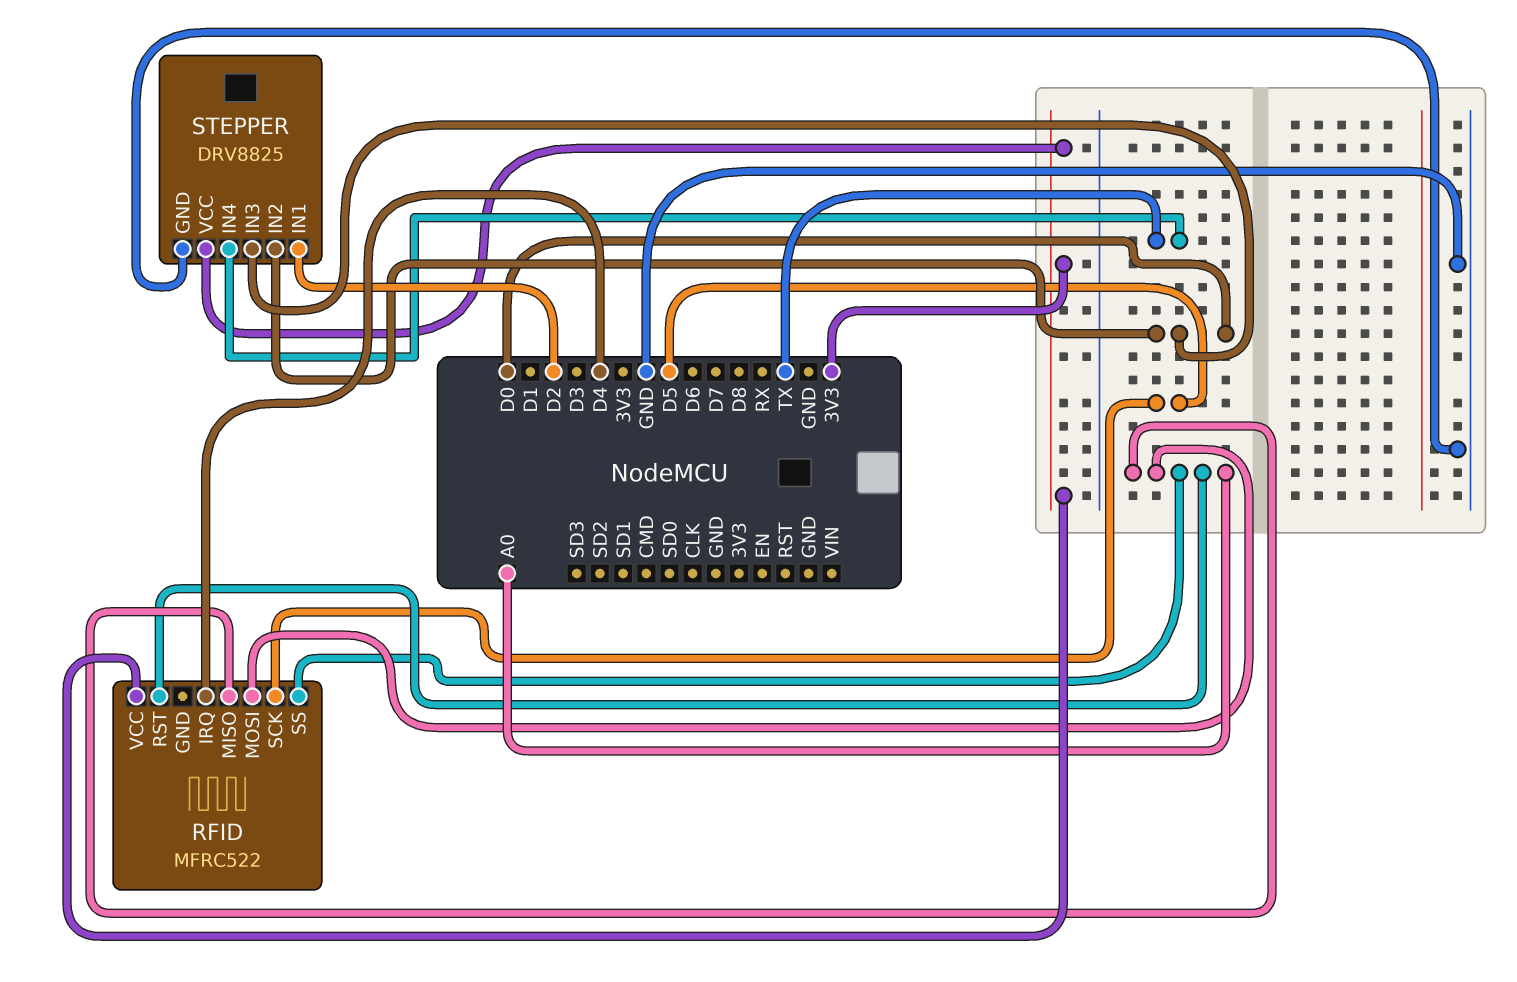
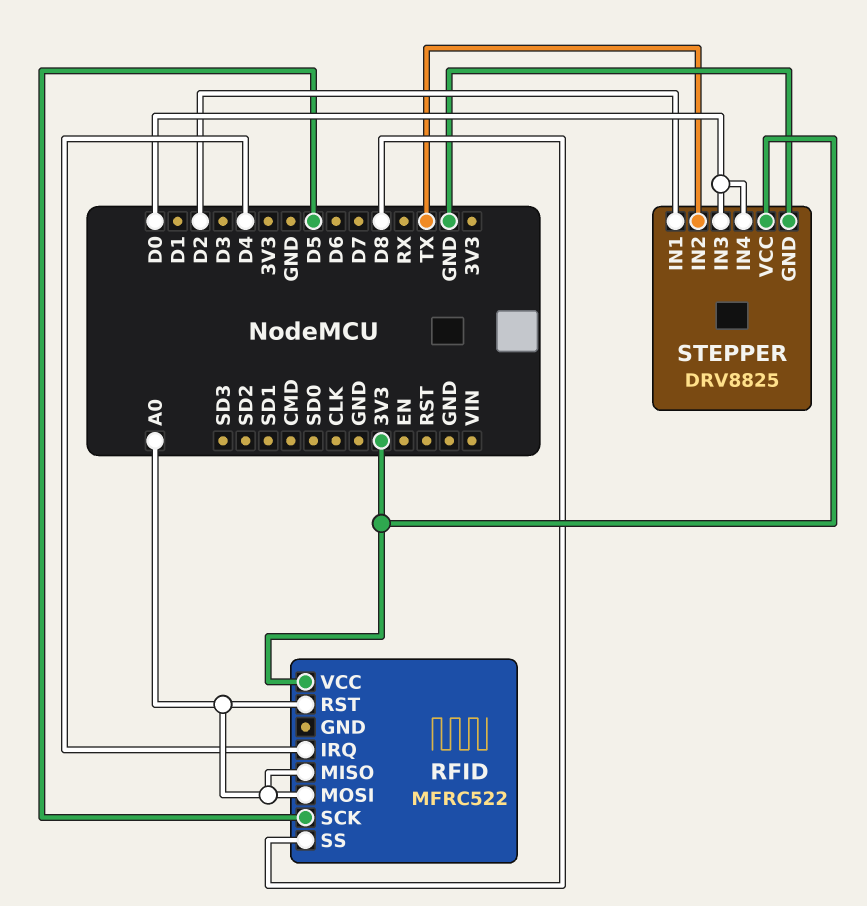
RFID pin SS: A0 -> D8
STEPPER pin IN2: D0 -> TX
STEPPER pin IN4: TX -> D0

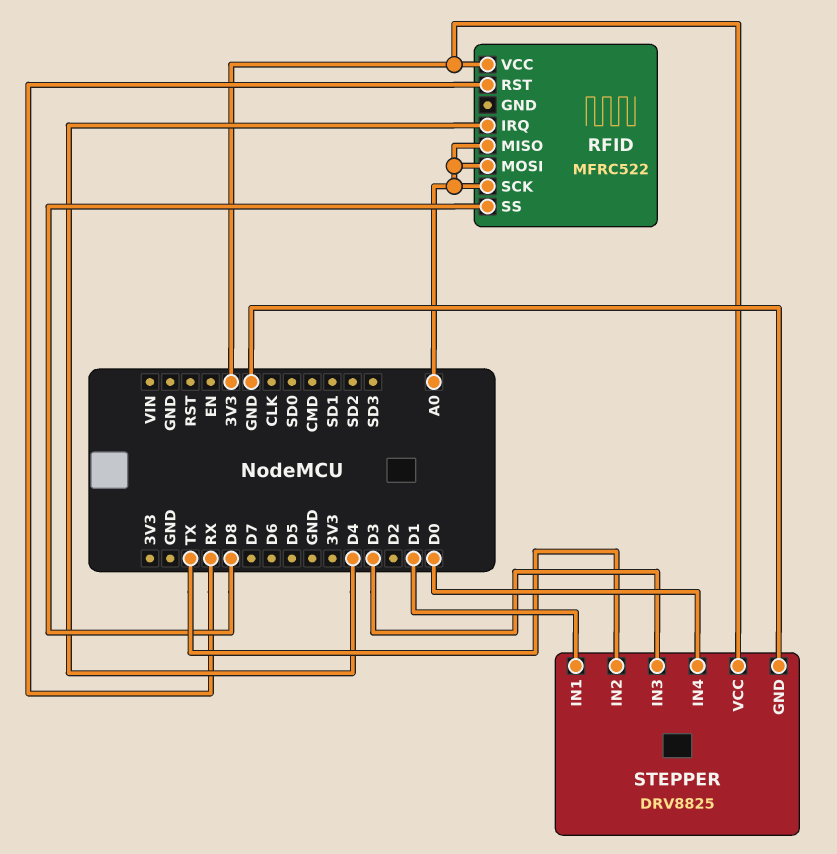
RFID pin RST: A0 -> RX
RFID pin SCK: D5 -> A0
STEPPER pin IN1: D2 -> D1
STEPPER pin IN3: D0 -> D3

